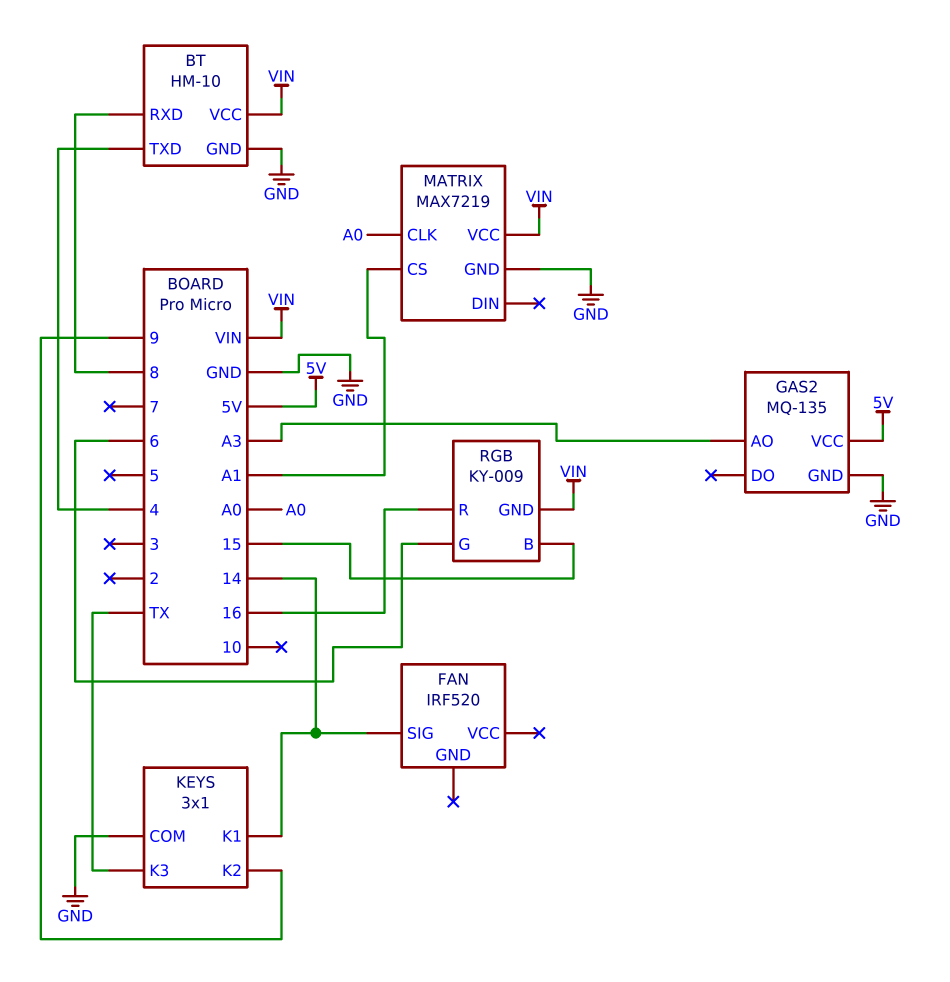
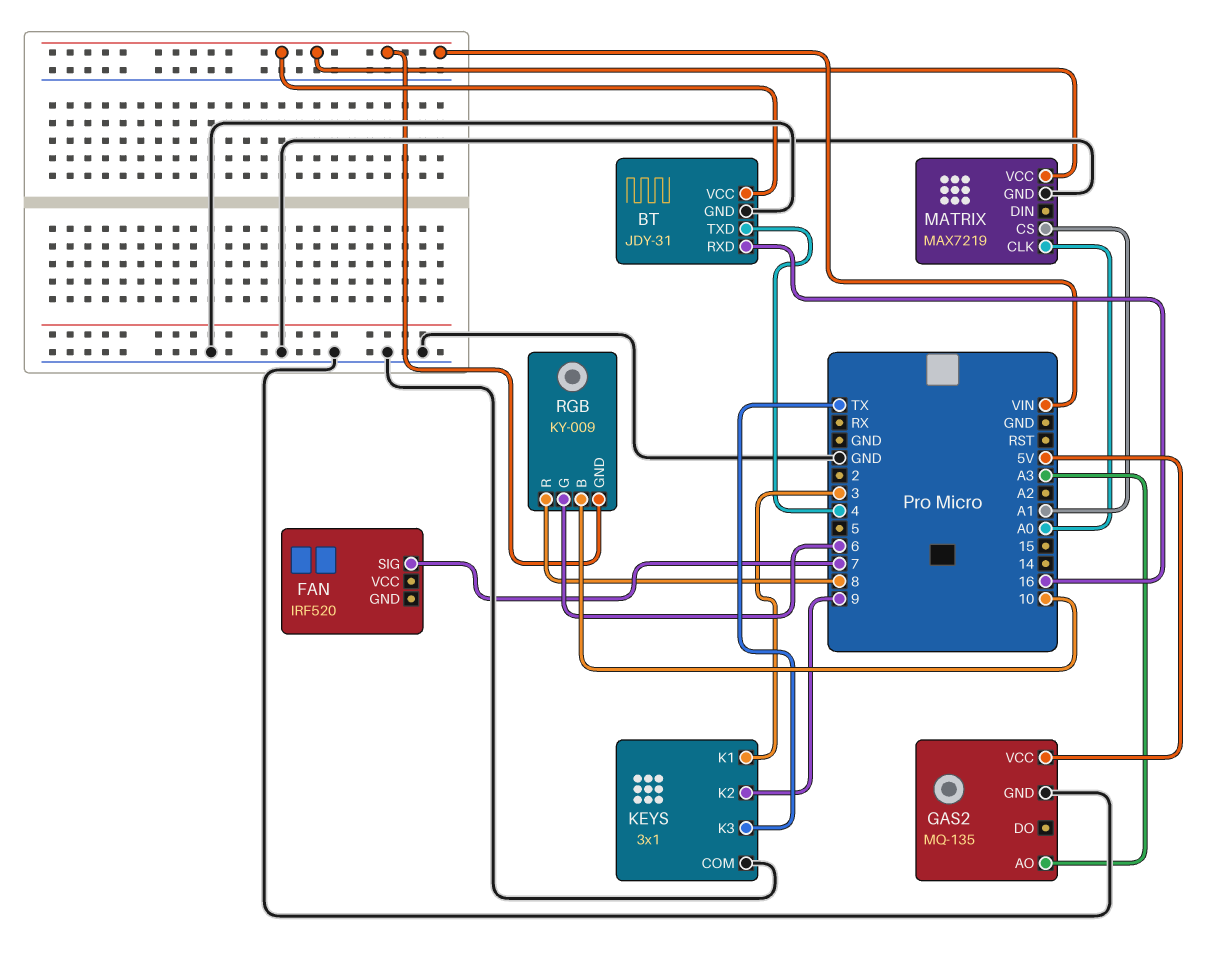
BT: HM-10 -> JDY-31
BT pin RXD: 8 -> 16
FAN pin SIG: 14 -> 7
KEYS pin K1: 14 -> 3
RGB pin B: 15 -> 10
RGB pin R: 16 -> 8

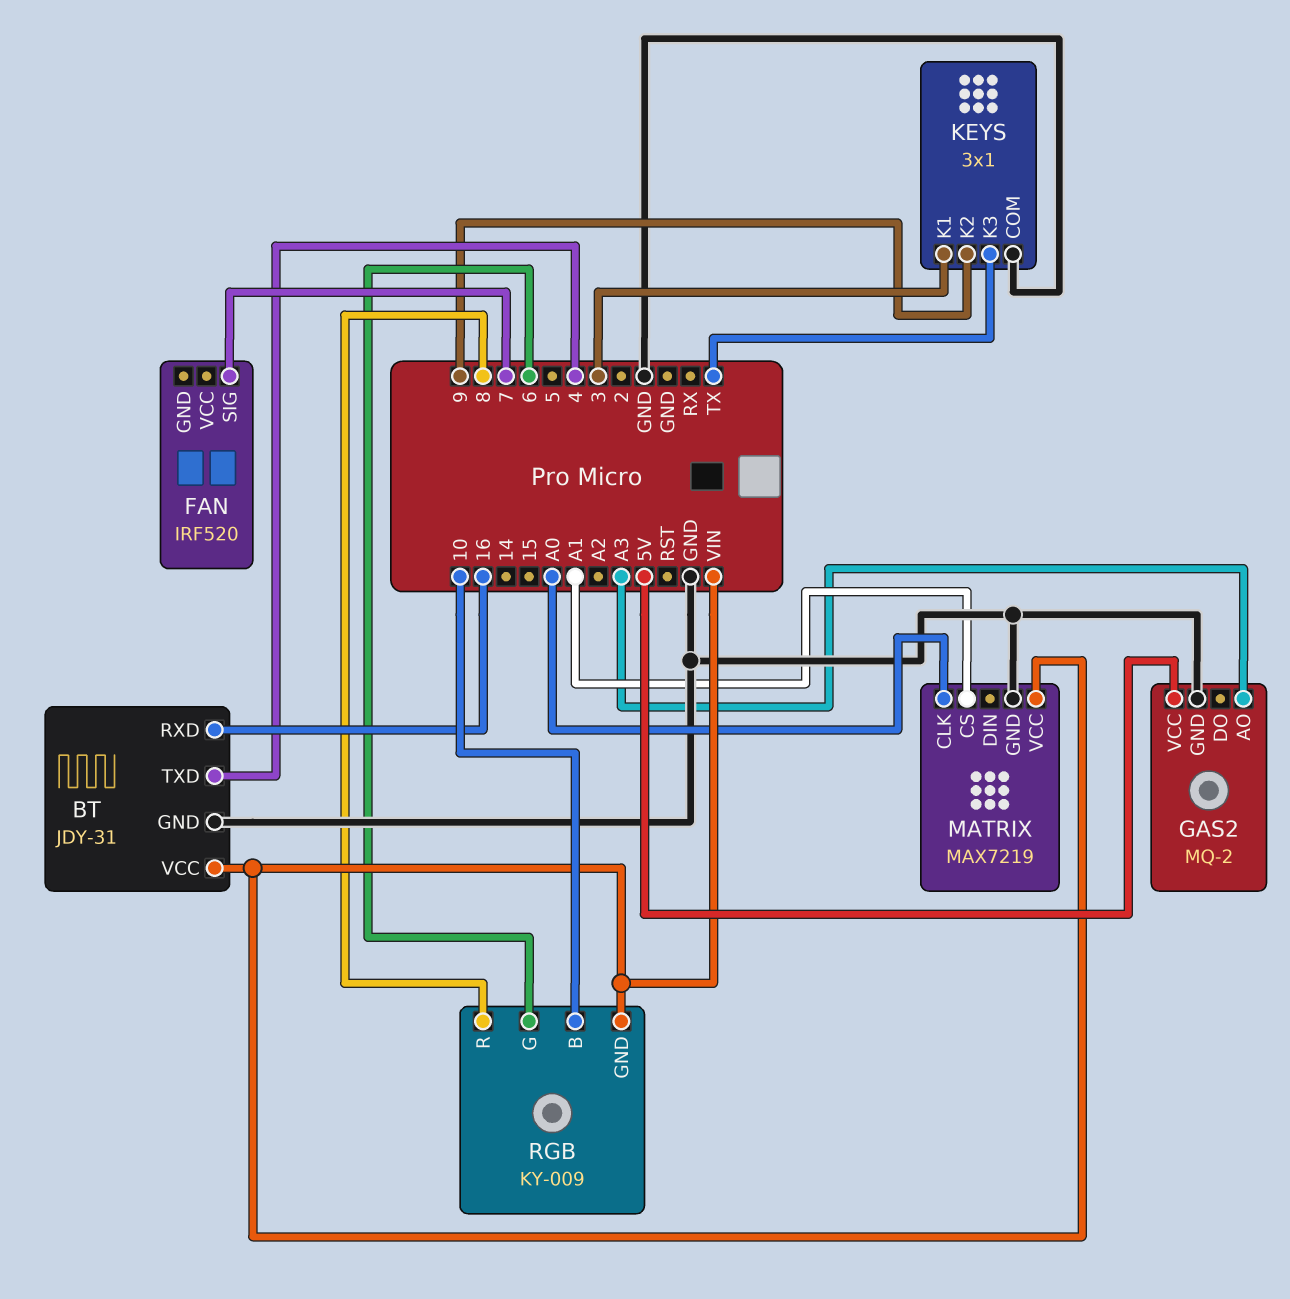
GAS2: MQ-135 -> MQ-2

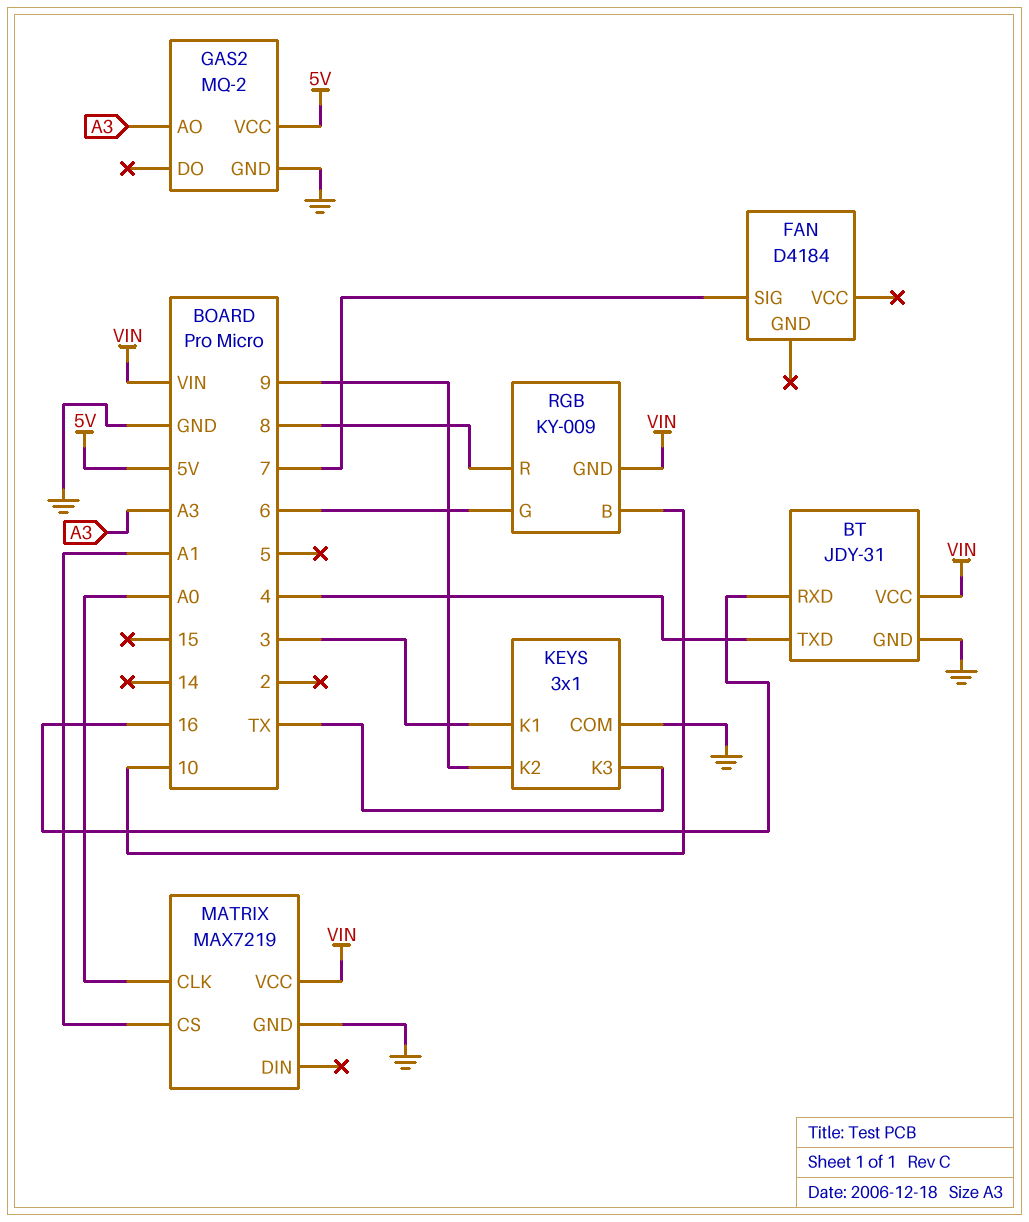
FAN: IRF520 -> D4184

